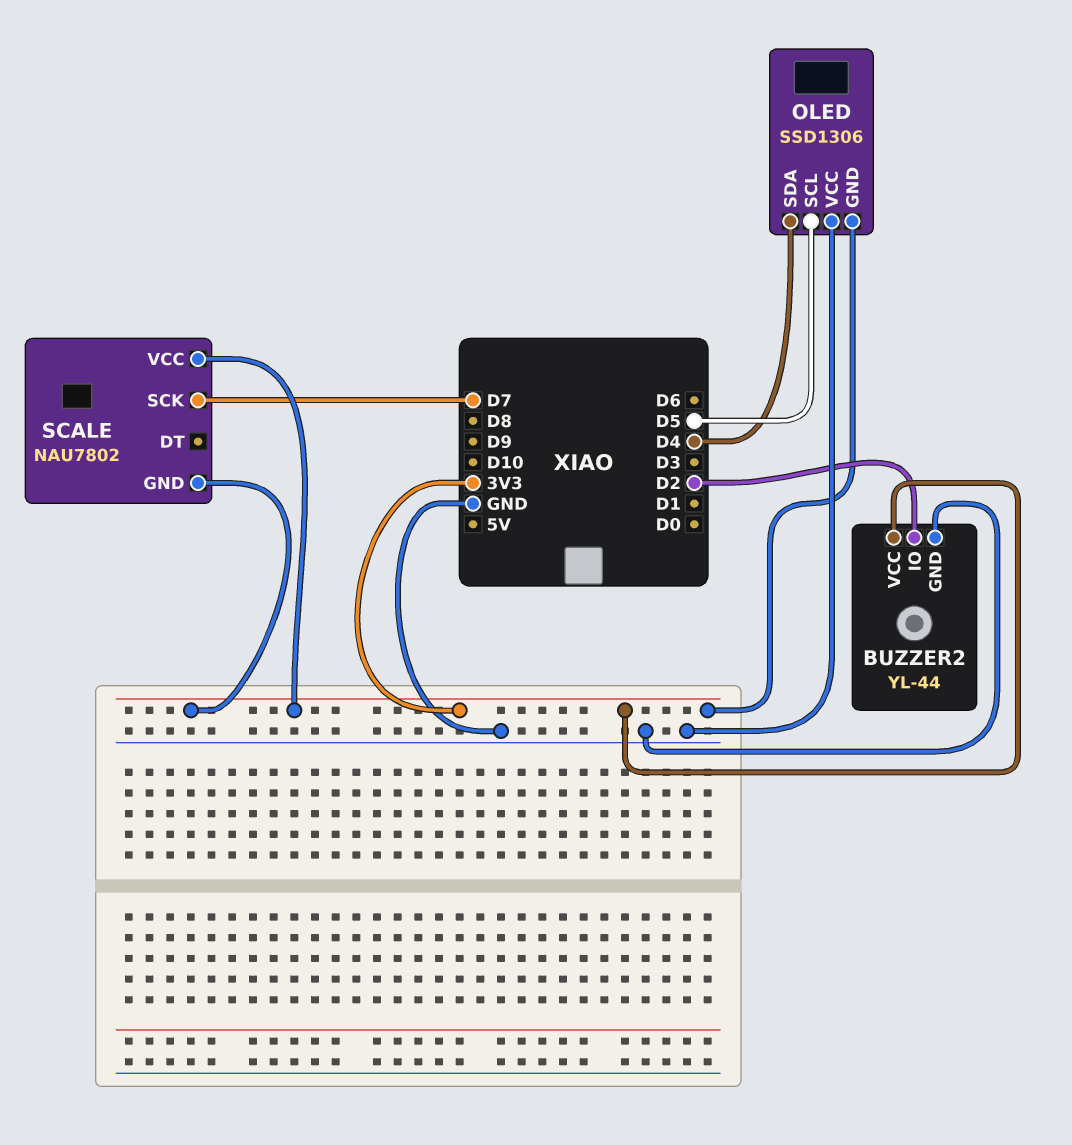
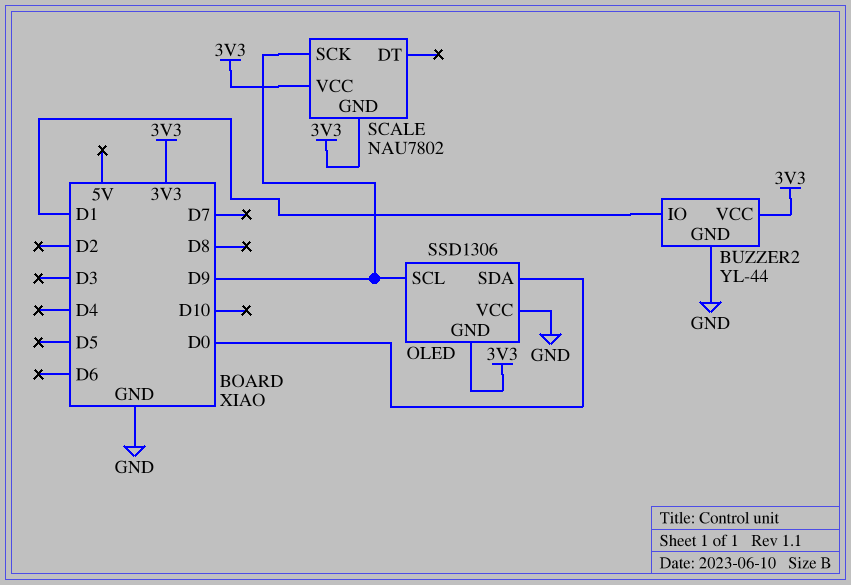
BUZZER2 pin IO: D2 -> D1
OLED pin SCL: D5 -> D9
OLED pin SDA: D4 -> D0
SCALE pin SCK: D7 -> D9

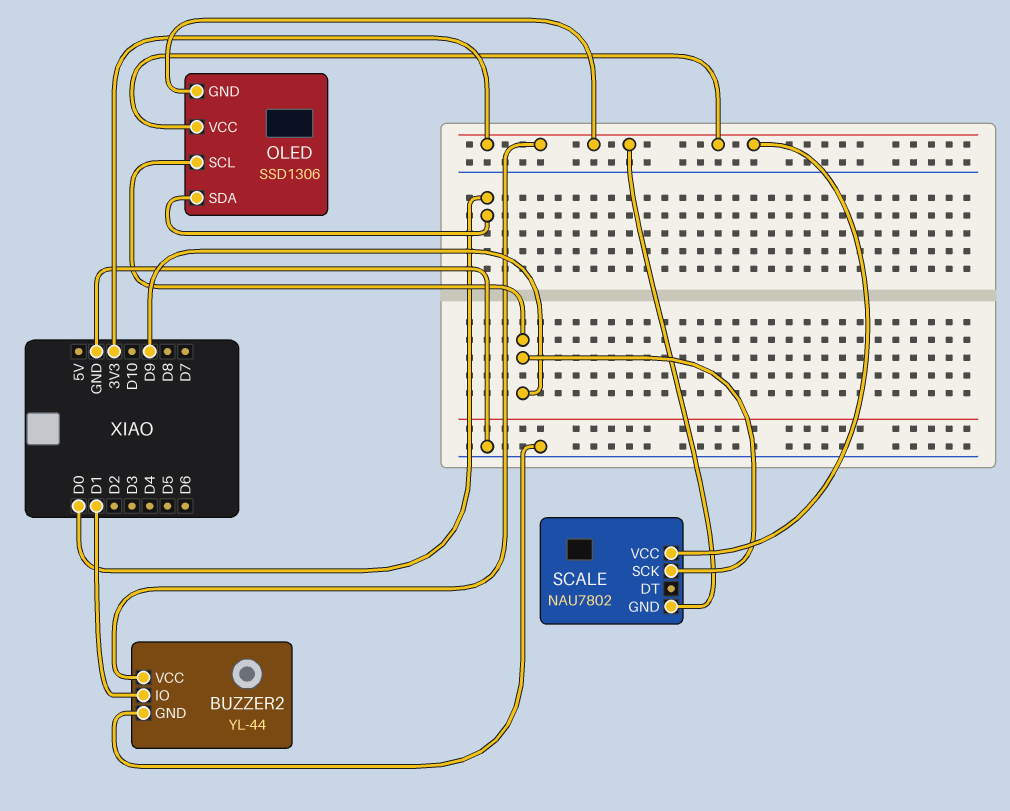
OLED pin VCC: GND -> 3V3

